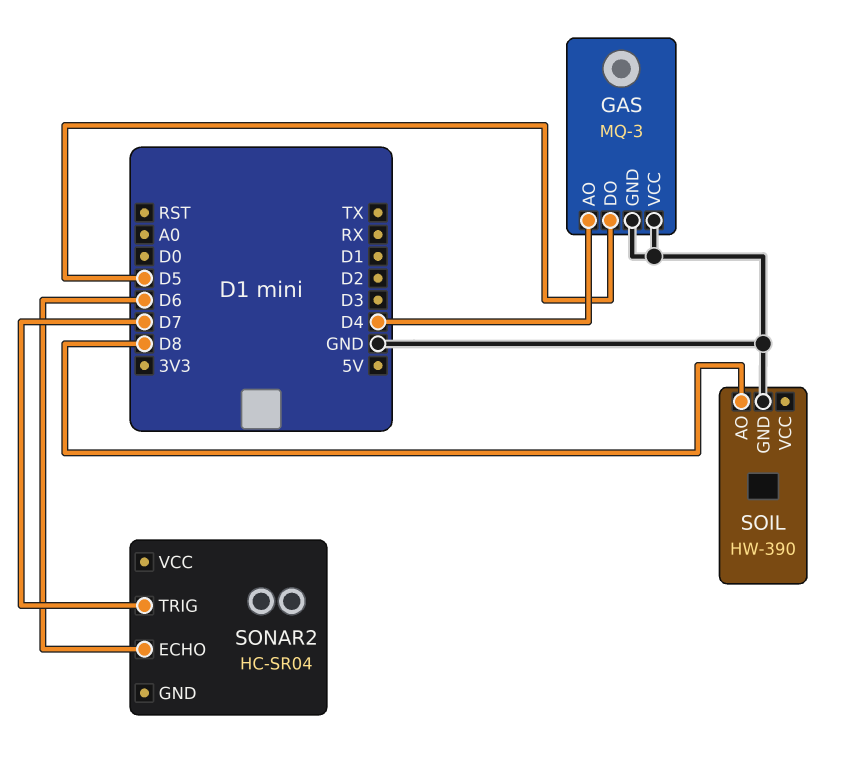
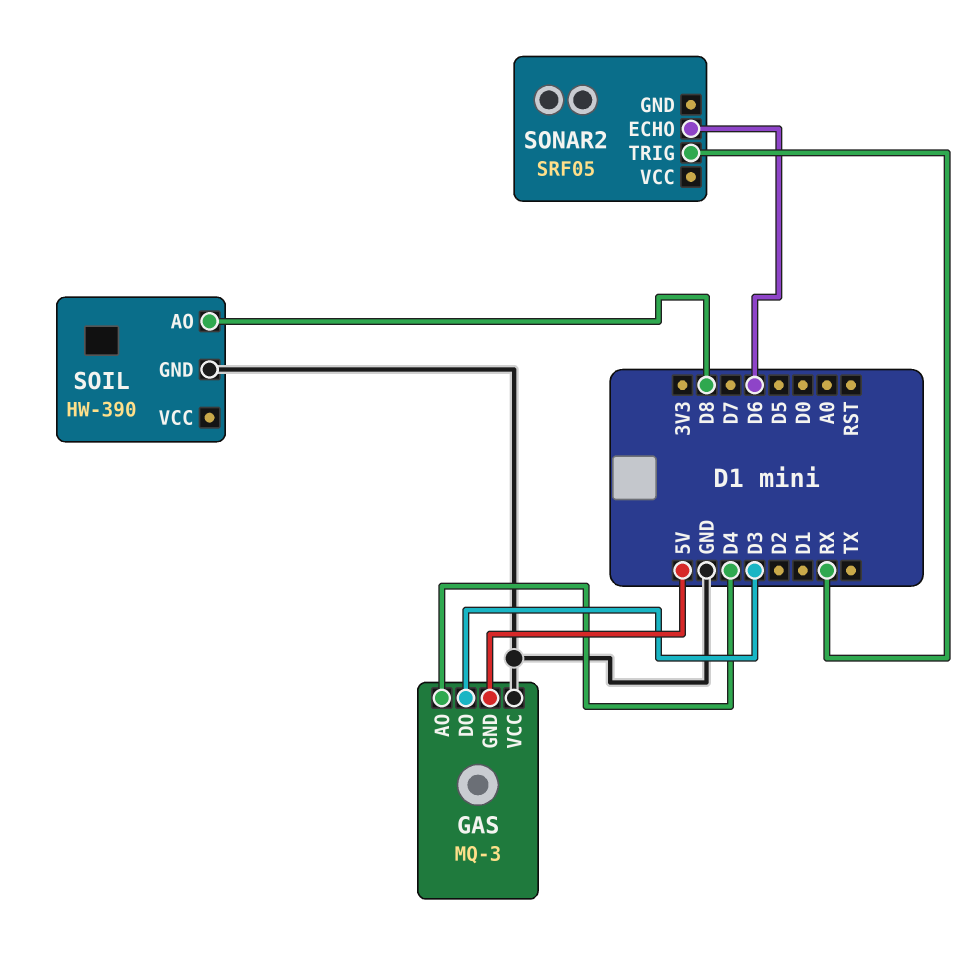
GAS pin DO: D5 -> D3
GAS pin GND: GND -> 5V
SONAR2: HC-SR04 -> SRF05
SONAR2 pin TRIG: D7 -> RX

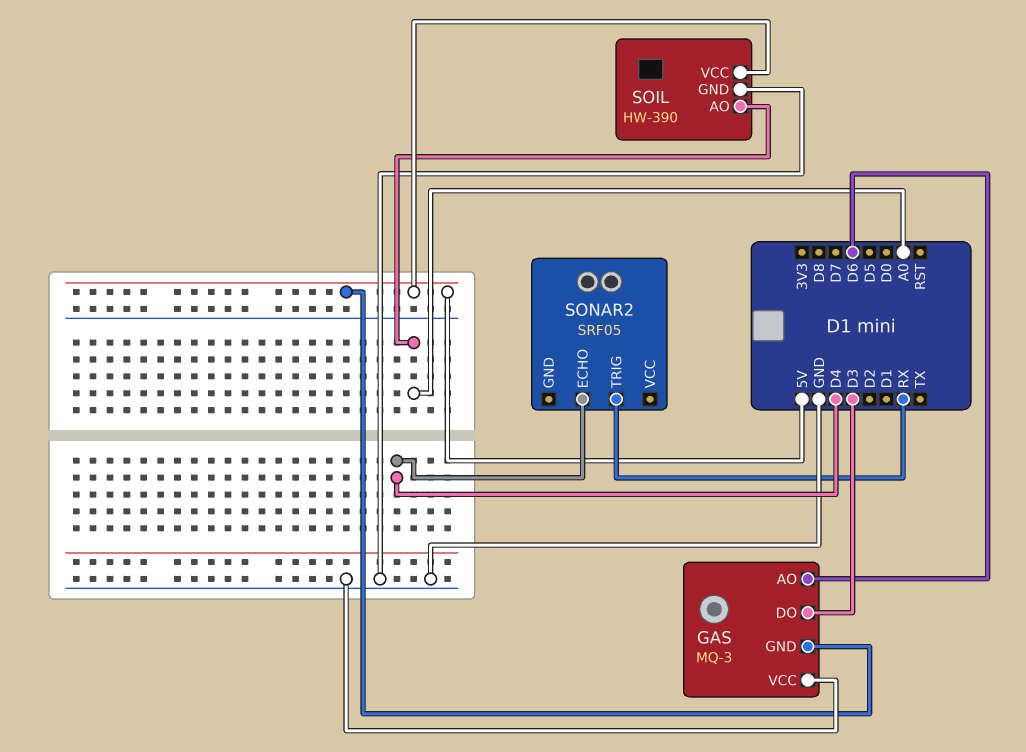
GAS pin AO: D4 -> D6
SOIL pin AO: D8 -> A0
SOIL pin VCC: none -> 5V
SONAR2 pin ECHO: D6 -> D4

